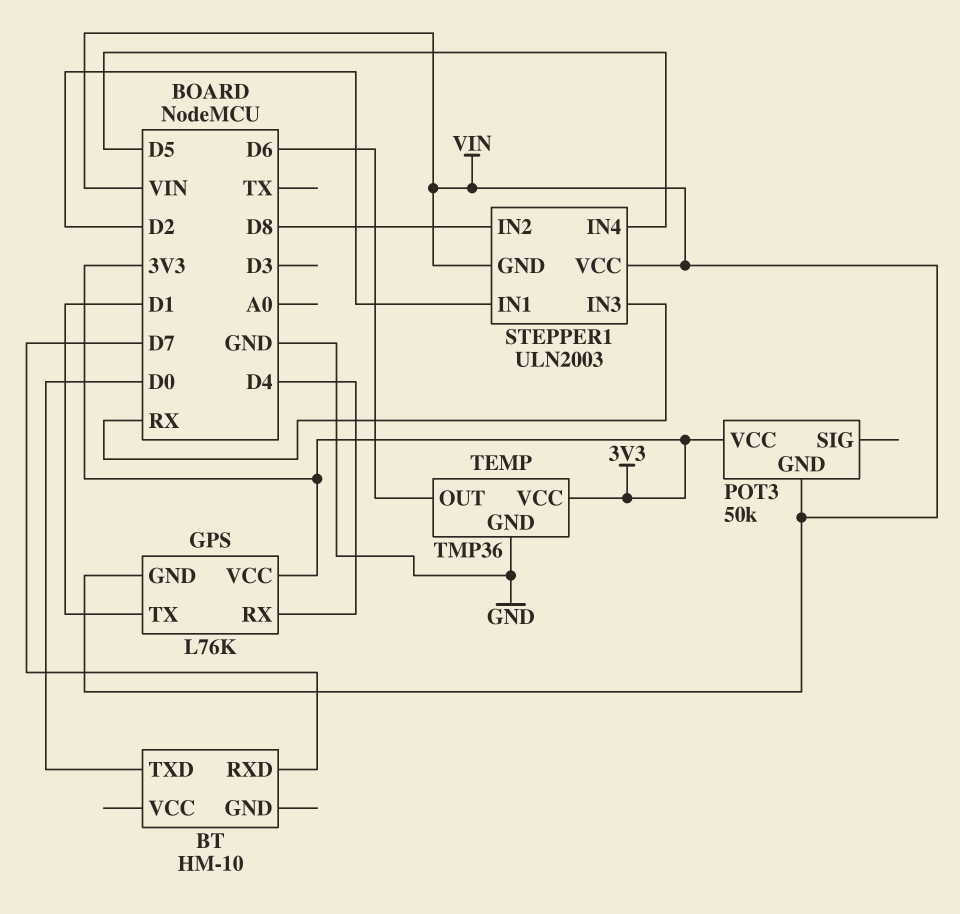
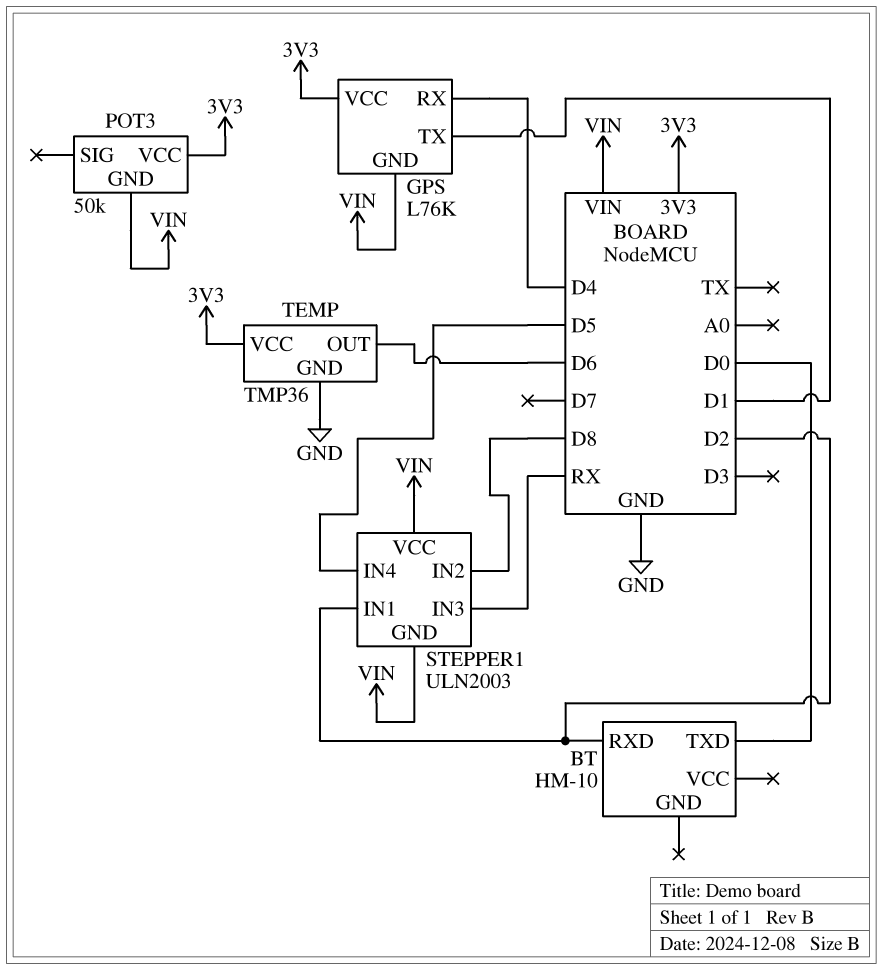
BT pin RXD: D7 -> D2

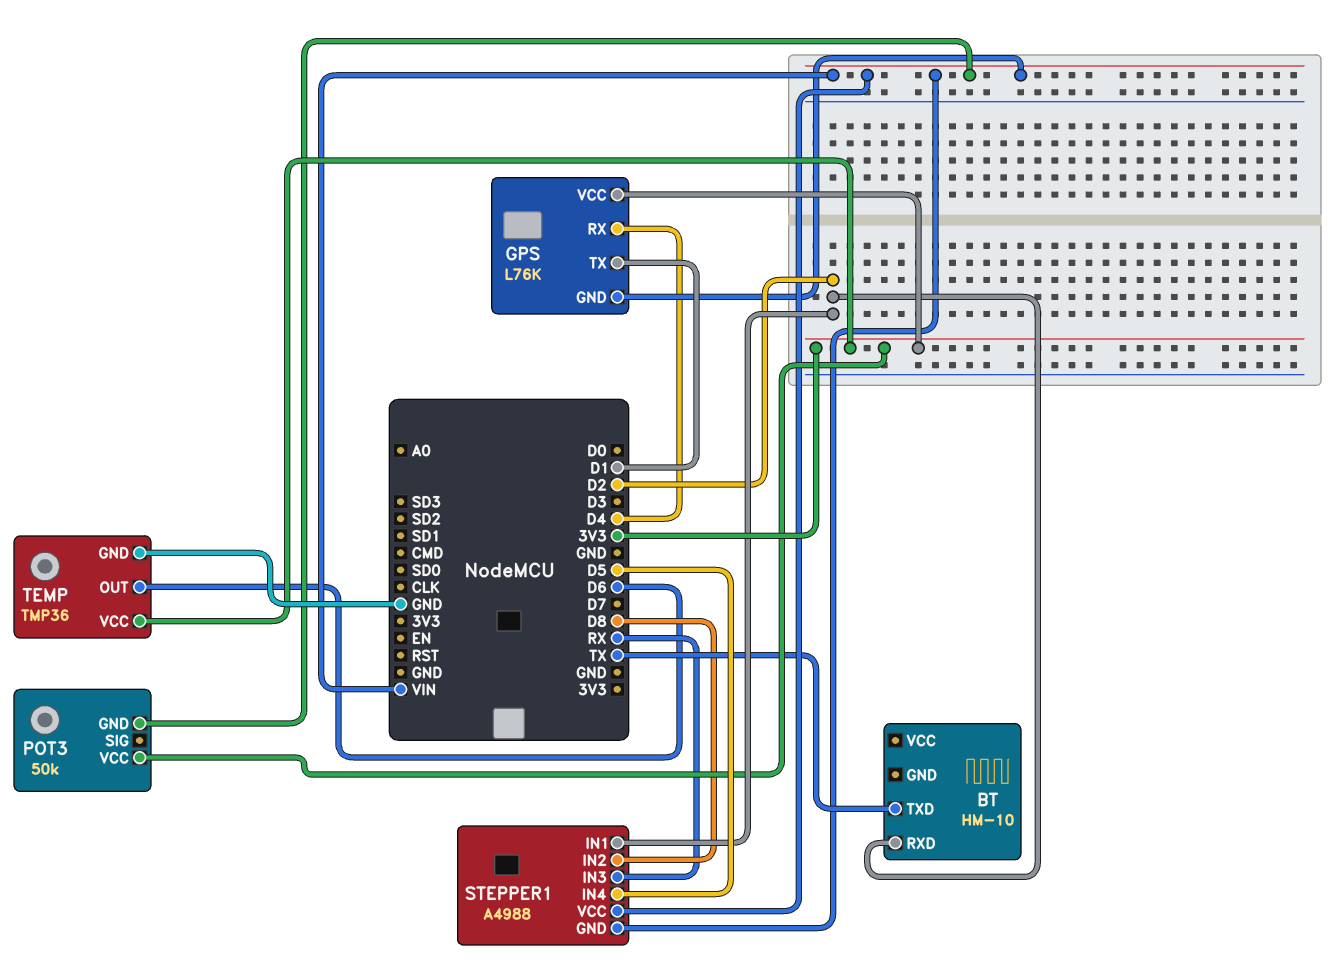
BT pin TXD: D0 -> TX
STEPPER1: ULN2003 -> A4988

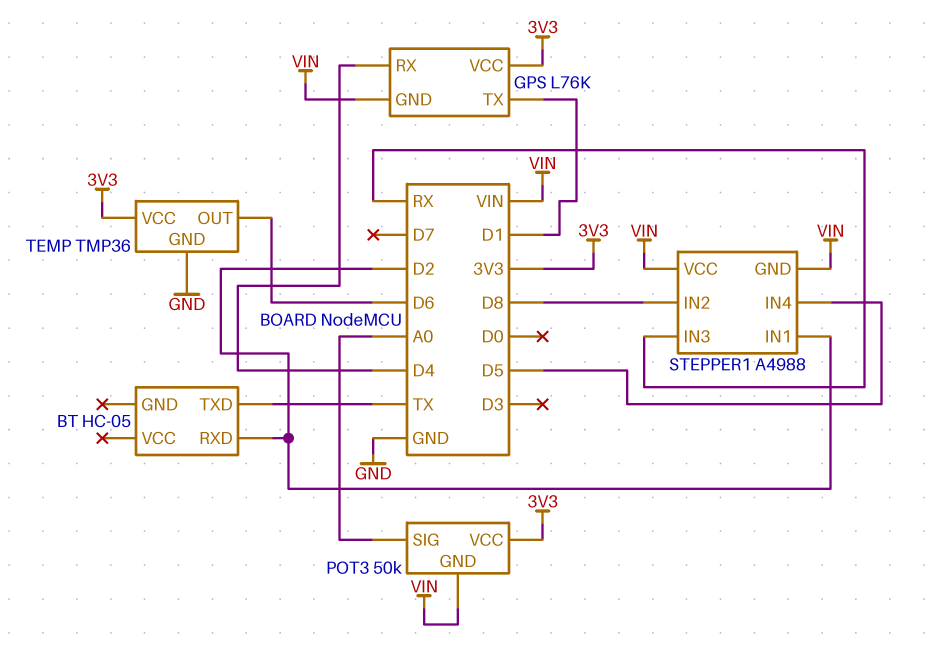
BT: HM-10 -> HC-05
POT3 pin SIG: none -> A0

